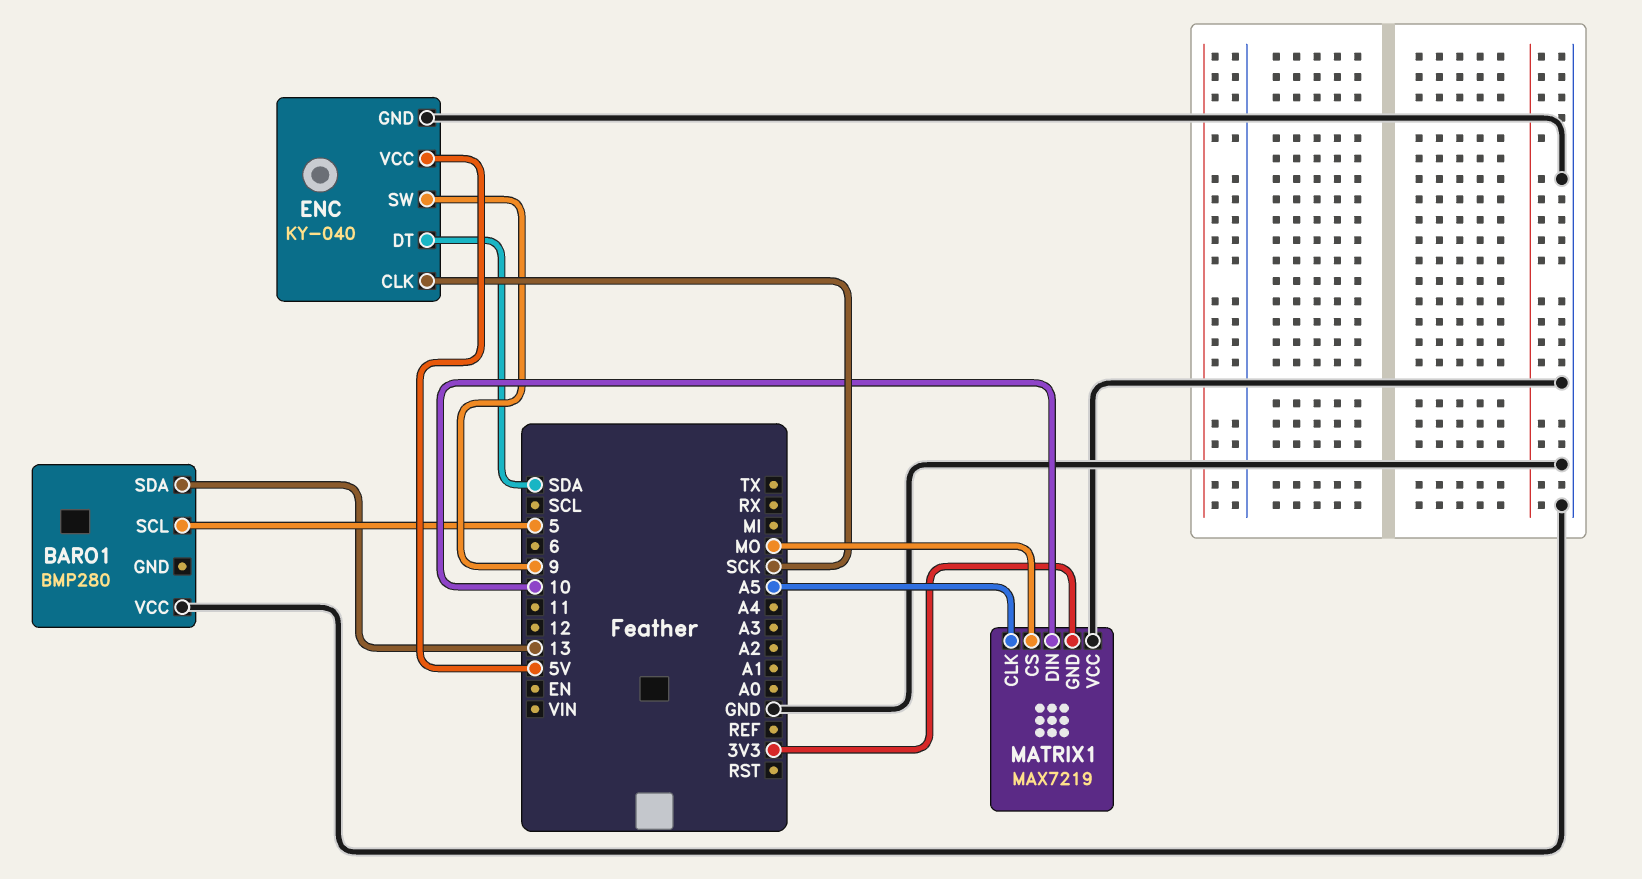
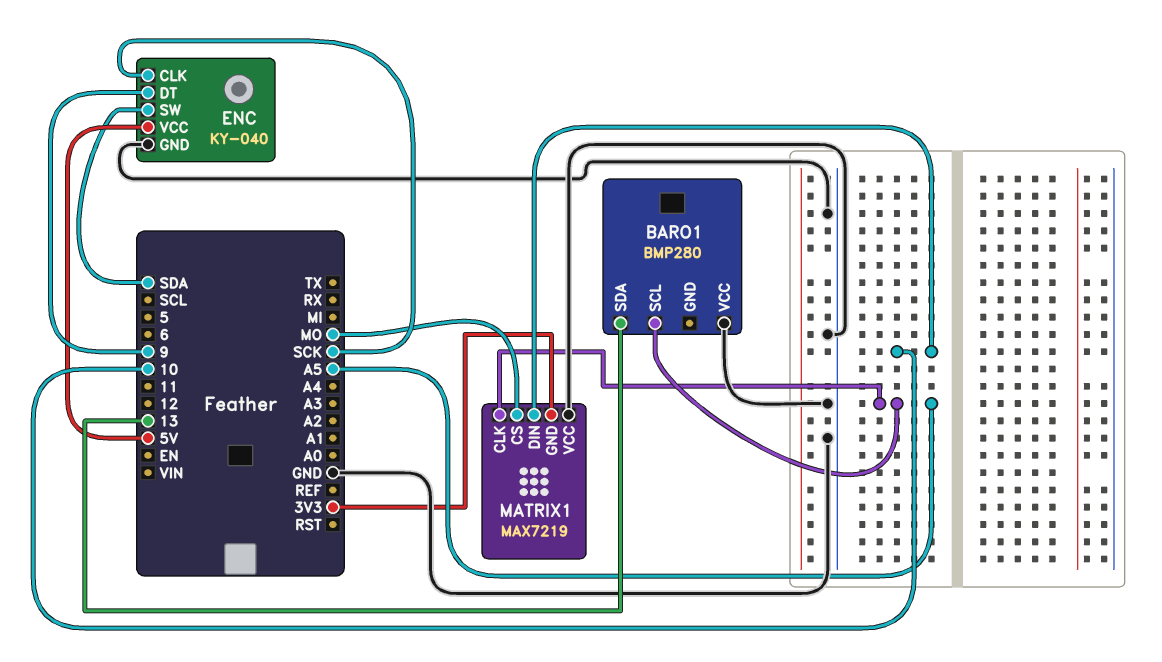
BARO1 pin SCL: 5 -> A5
ENC pin DT: SDA -> 9
ENC pin SW: 9 -> SDA

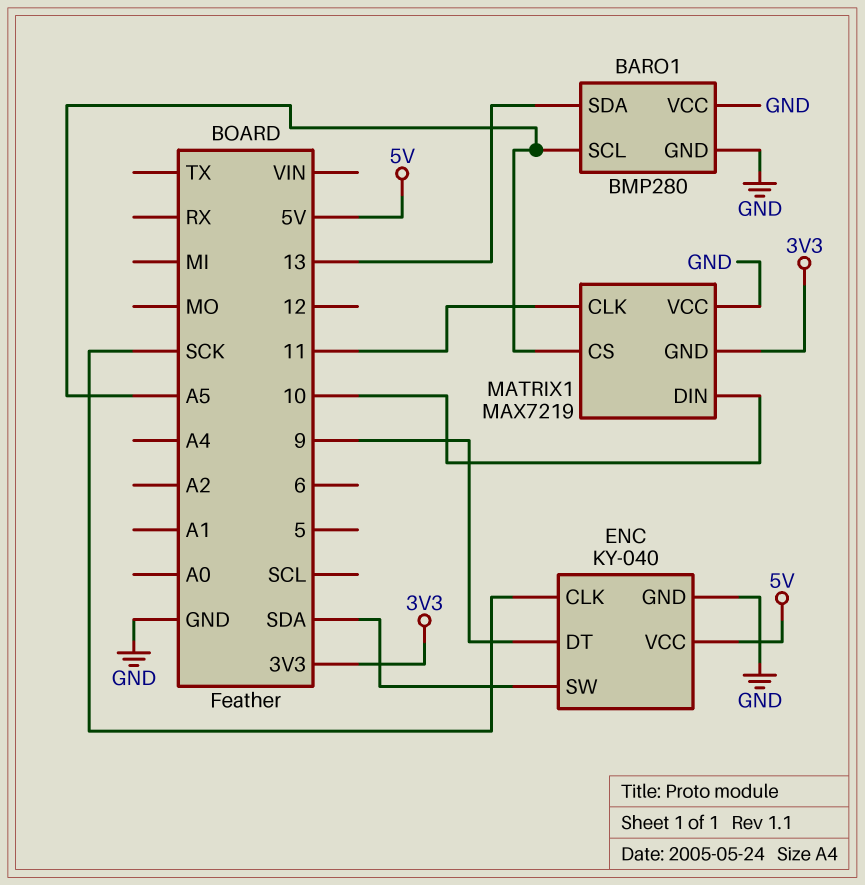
BARO1 pin GND: none -> GND
MATRIX1 pin CLK: A5 -> 11
MATRIX1 pin CS: MO -> A5

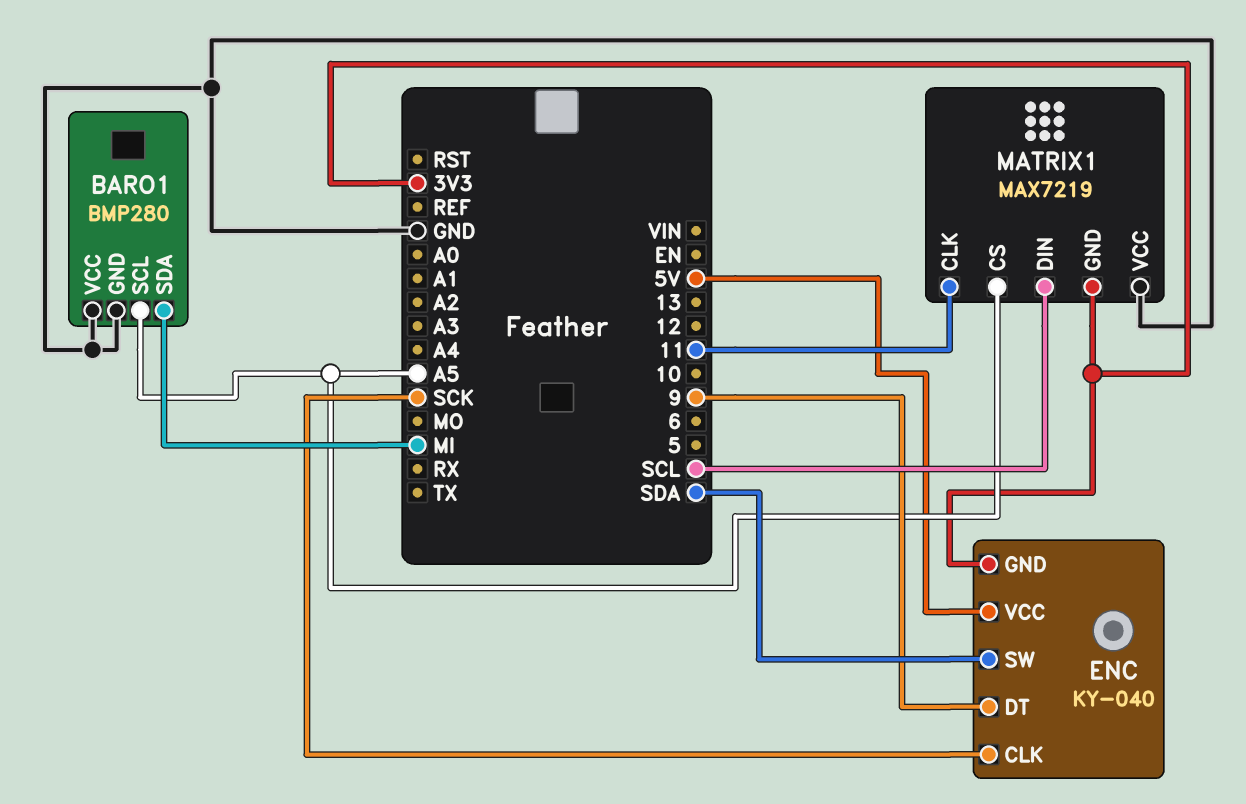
BARO1 pin SDA: 13 -> MI
ENC pin GND: GND -> 3V3
MATRIX1 pin DIN: 10 -> SCL

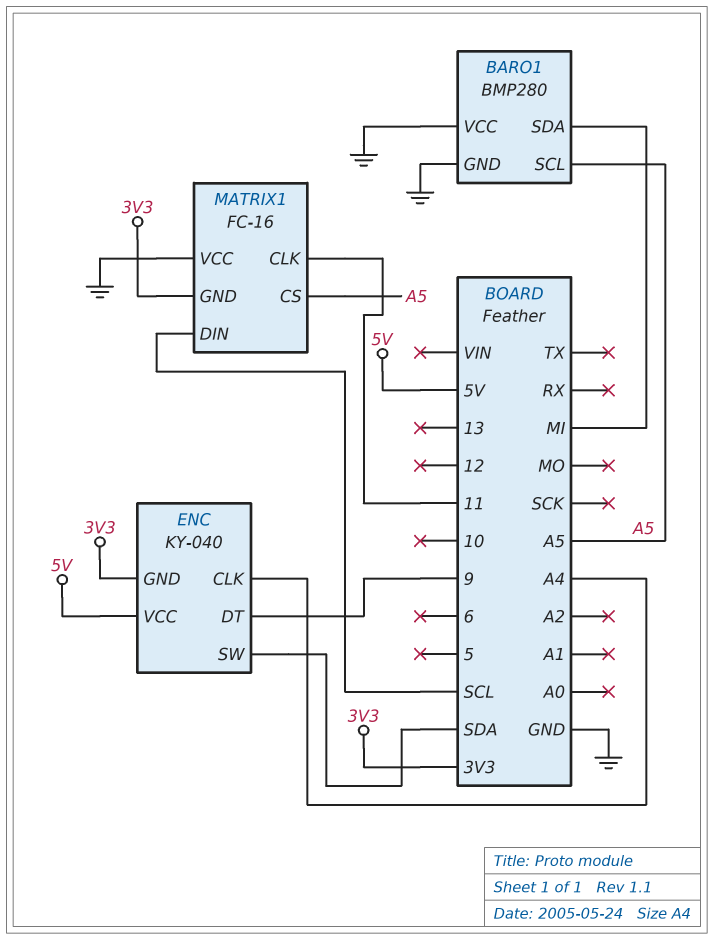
ENC pin CLK: SCK -> A4
MATRIX1: MAX7219 -> FC-16

